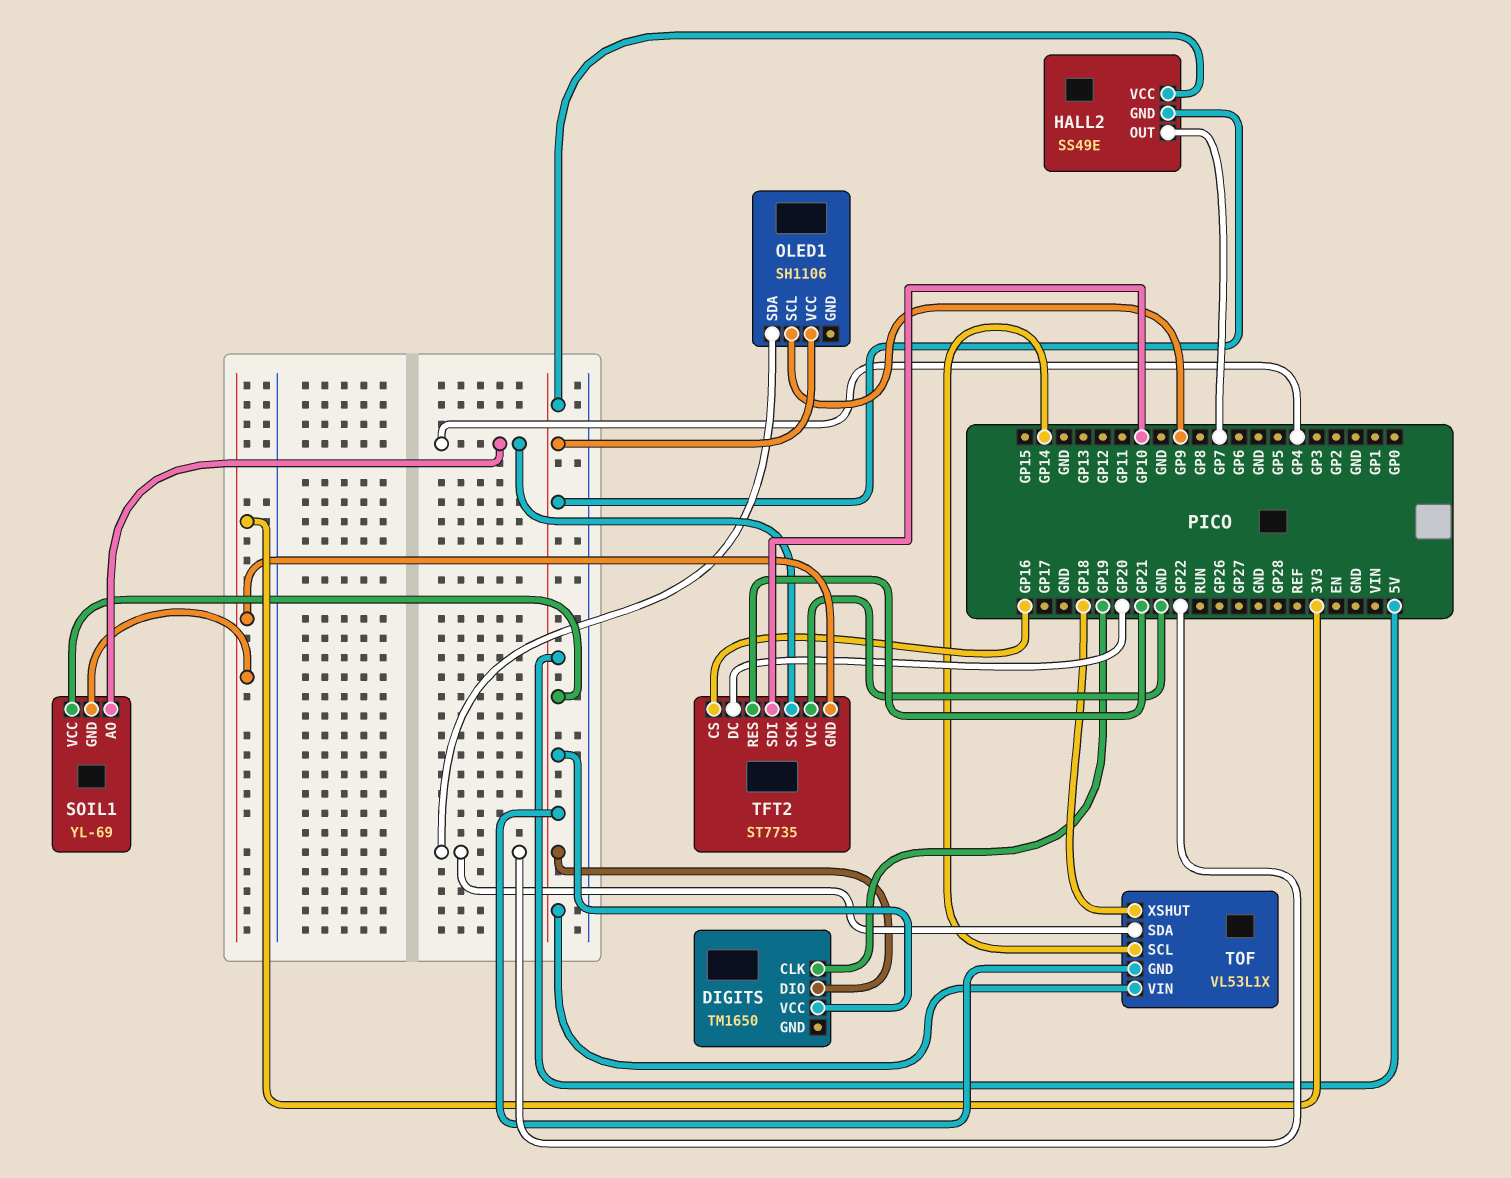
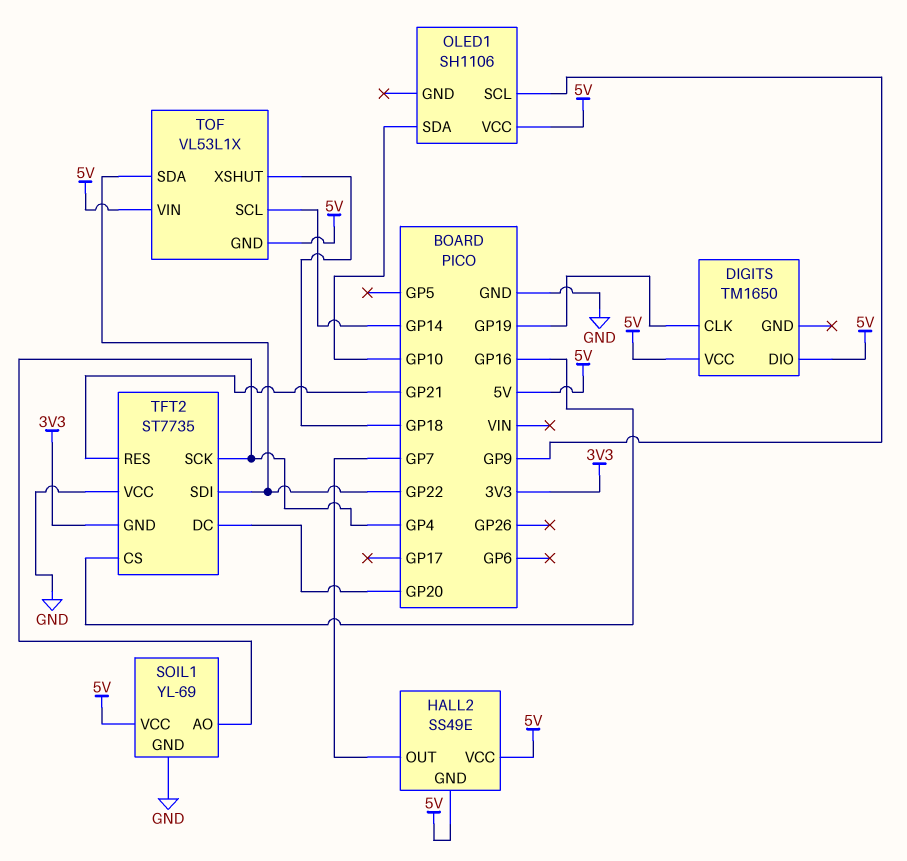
OLED1 pin SDA: GP22 -> GP10
SOIL1 pin GND: 3V3 -> GND
TFT2 pin SDI: GP10 -> GP22

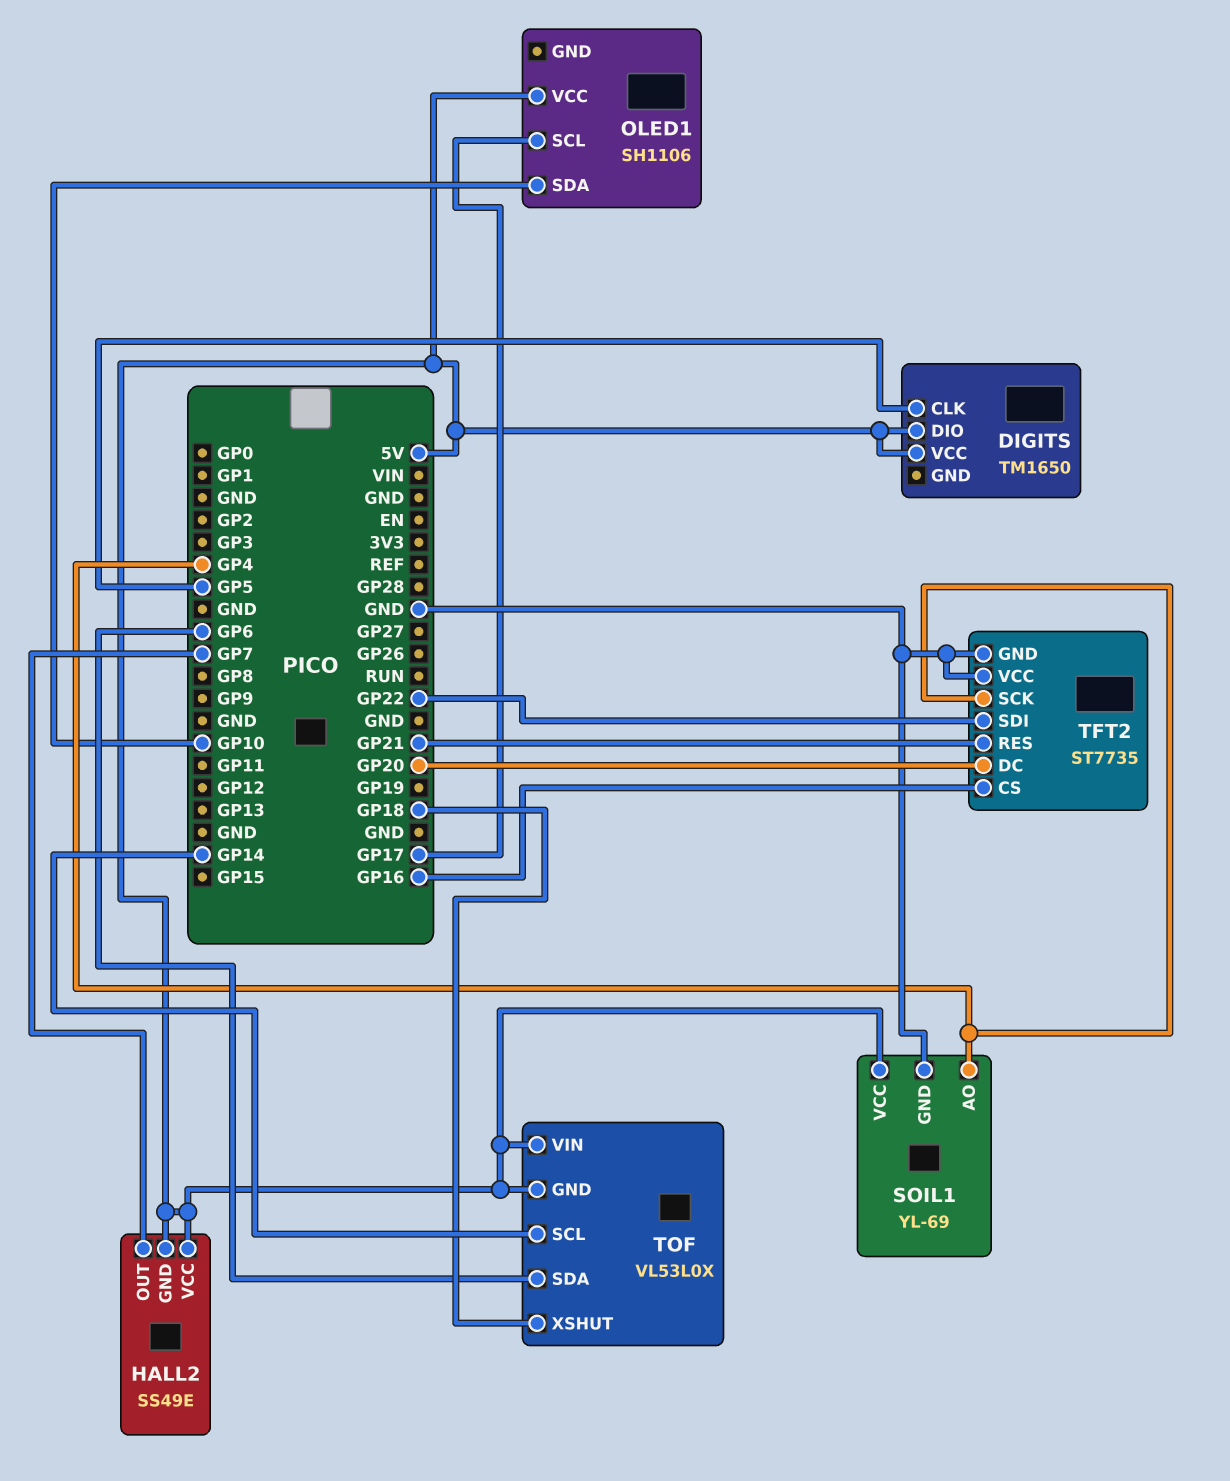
DIGITS pin CLK: GP19 -> GP5
OLED1 pin SCL: GP9 -> GP17
TFT2 pin GND: 3V3 -> GND
TOF: VL53L1X -> VL53L0X
TOF pin SDA: GP22 -> GP6

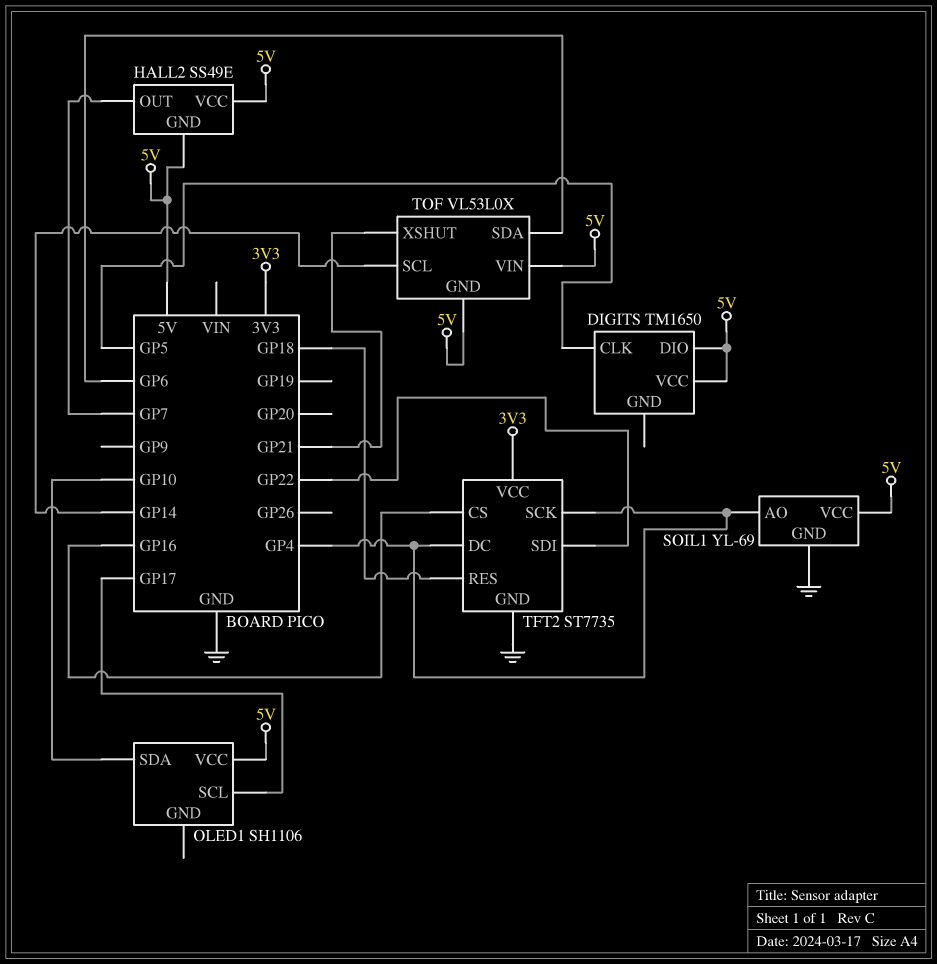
TFT2 pin DC: GP20 -> GP4
TFT2 pin RES: GP21 -> GP18
TFT2 pin VCC: GND -> 3V3
TOF pin XSHUT: GP18 -> GP21

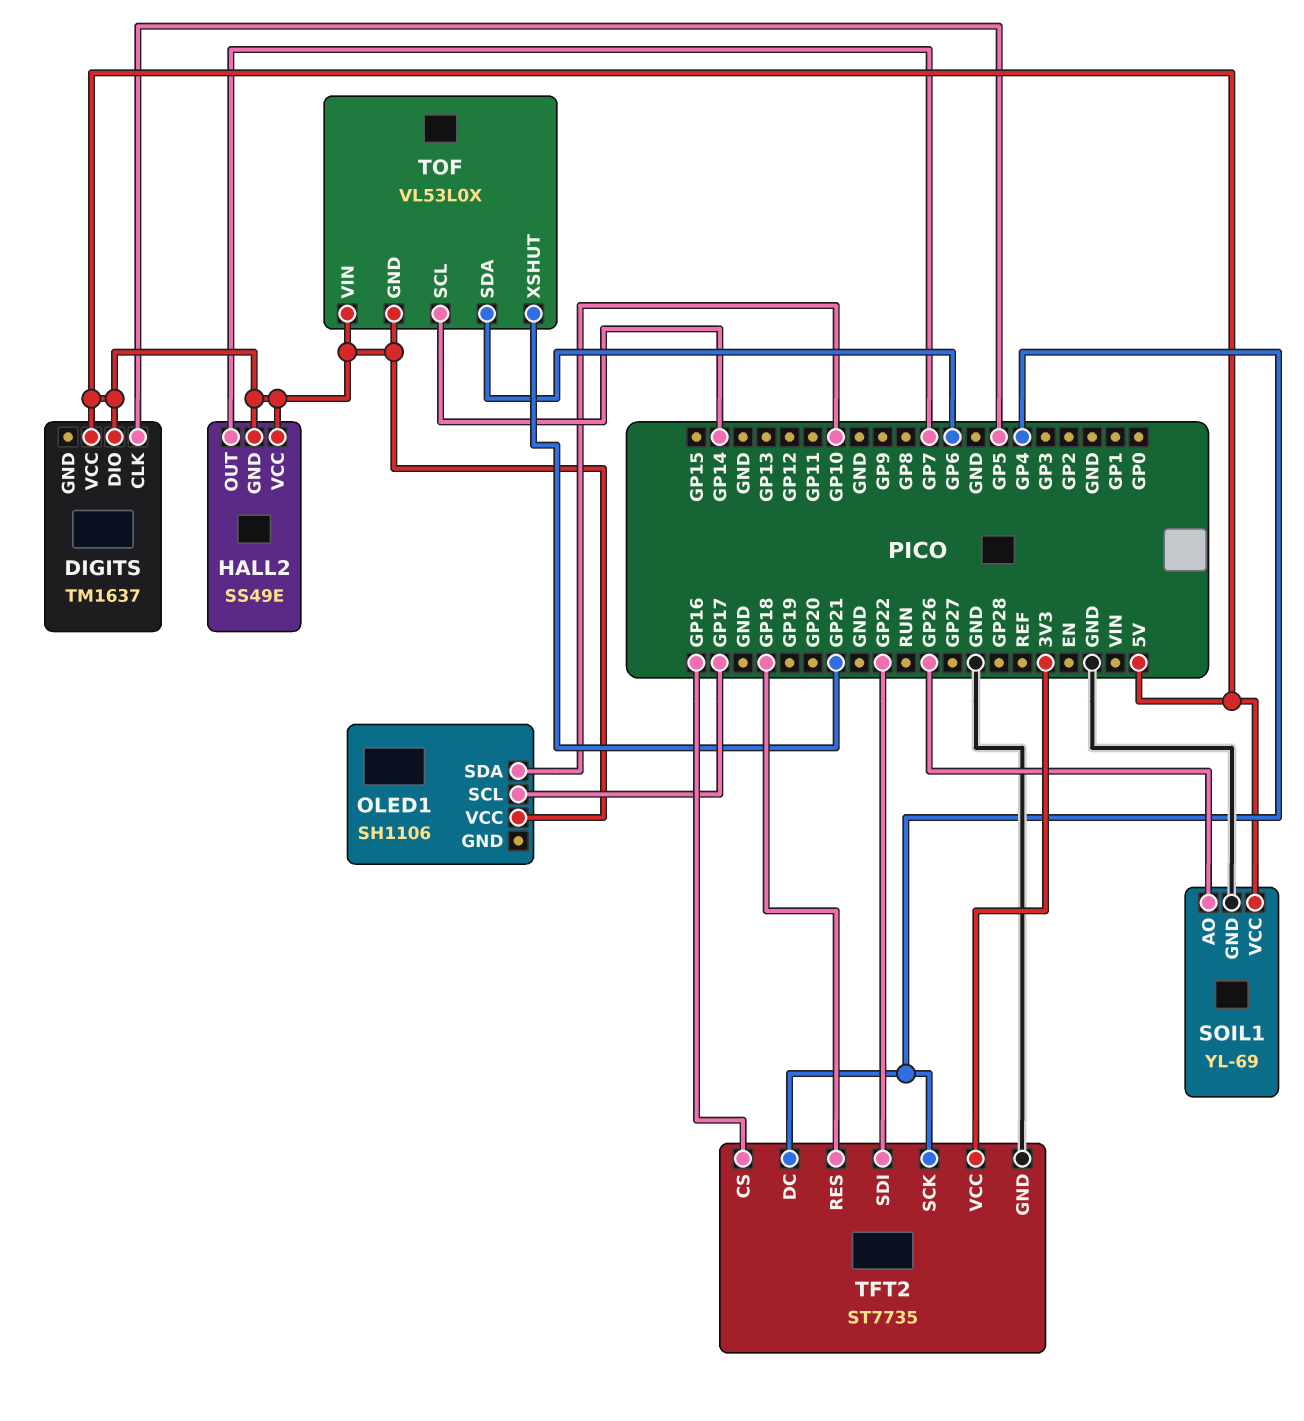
DIGITS: TM1650 -> TM1637
SOIL1 pin AO: GP4 -> GP26

